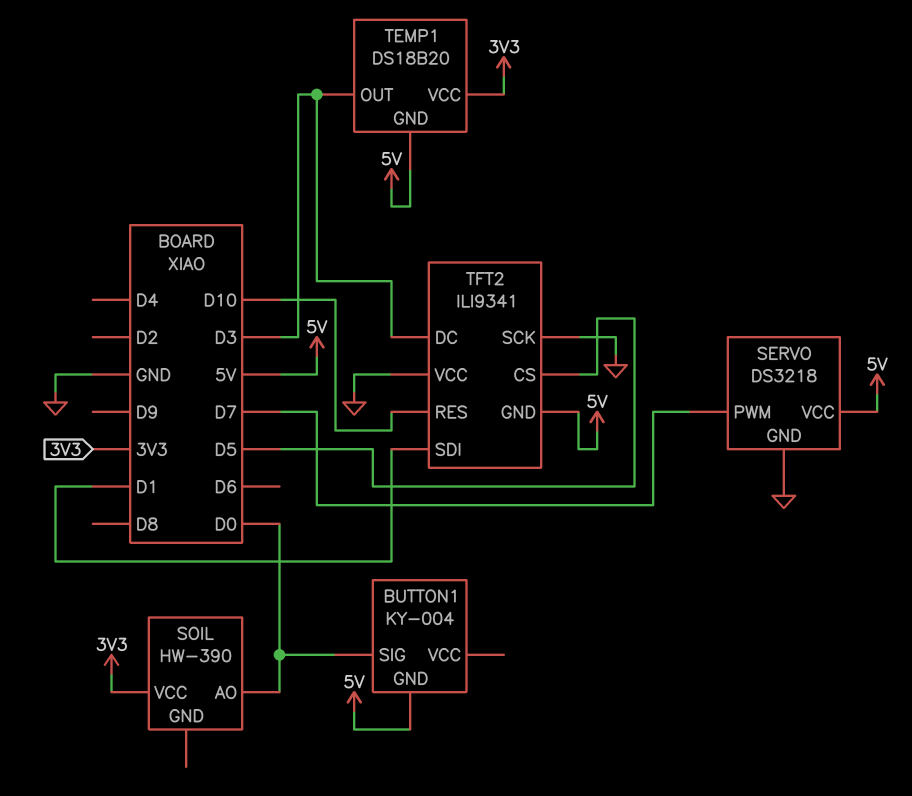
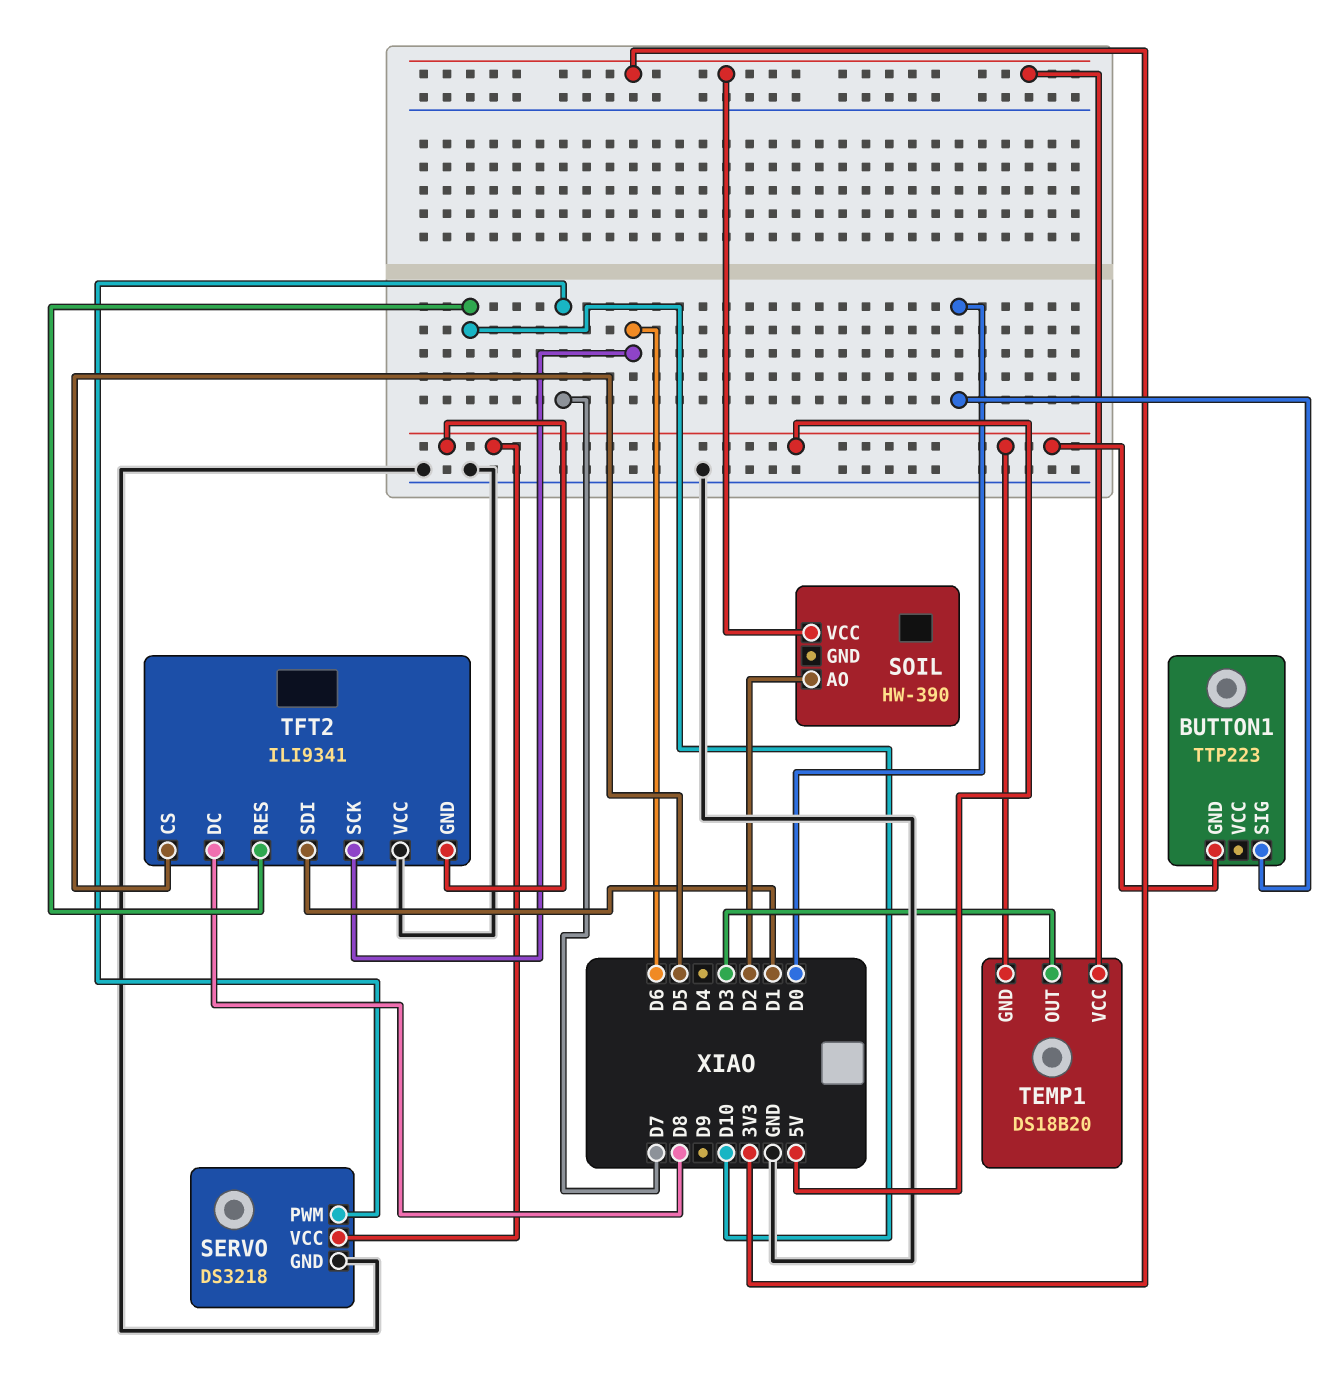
BUTTON1: KY-004 -> TTP223
SOIL pin AO: D0 -> D2
TFT2 pin DC: D3 -> D8
TFT2 pin SCK: GND -> D6

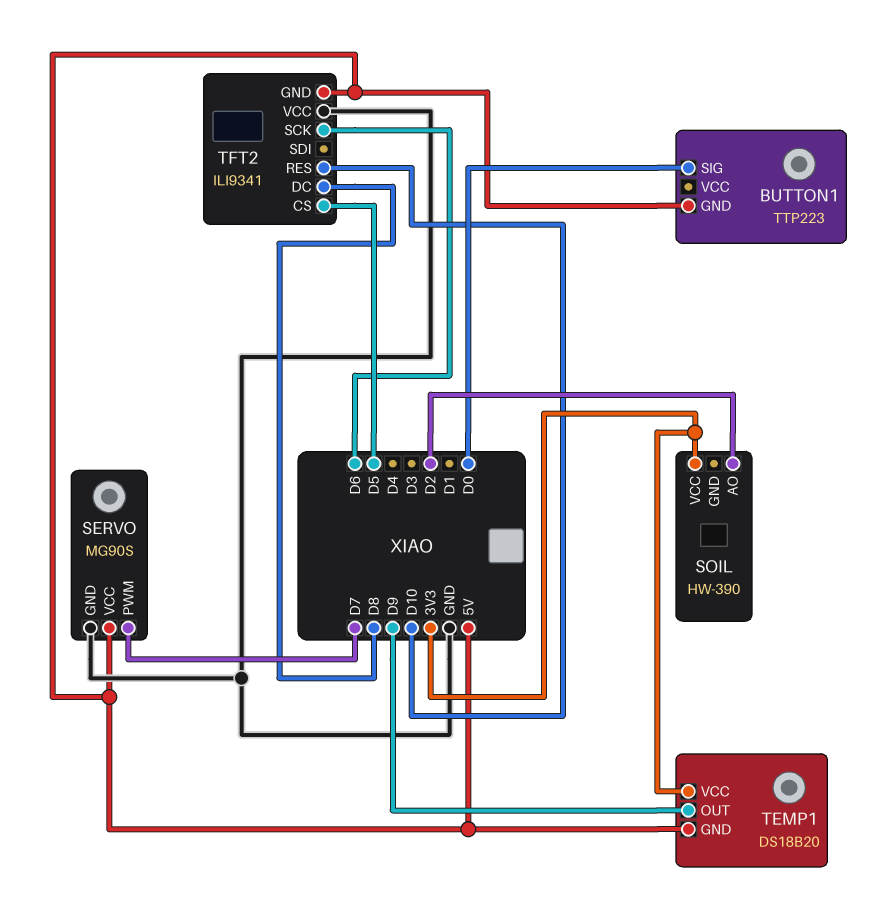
SERVO: DS3218 -> MG90S
TEMP1 pin OUT: D3 -> D9
TFT2 pin SDI: D1 -> none

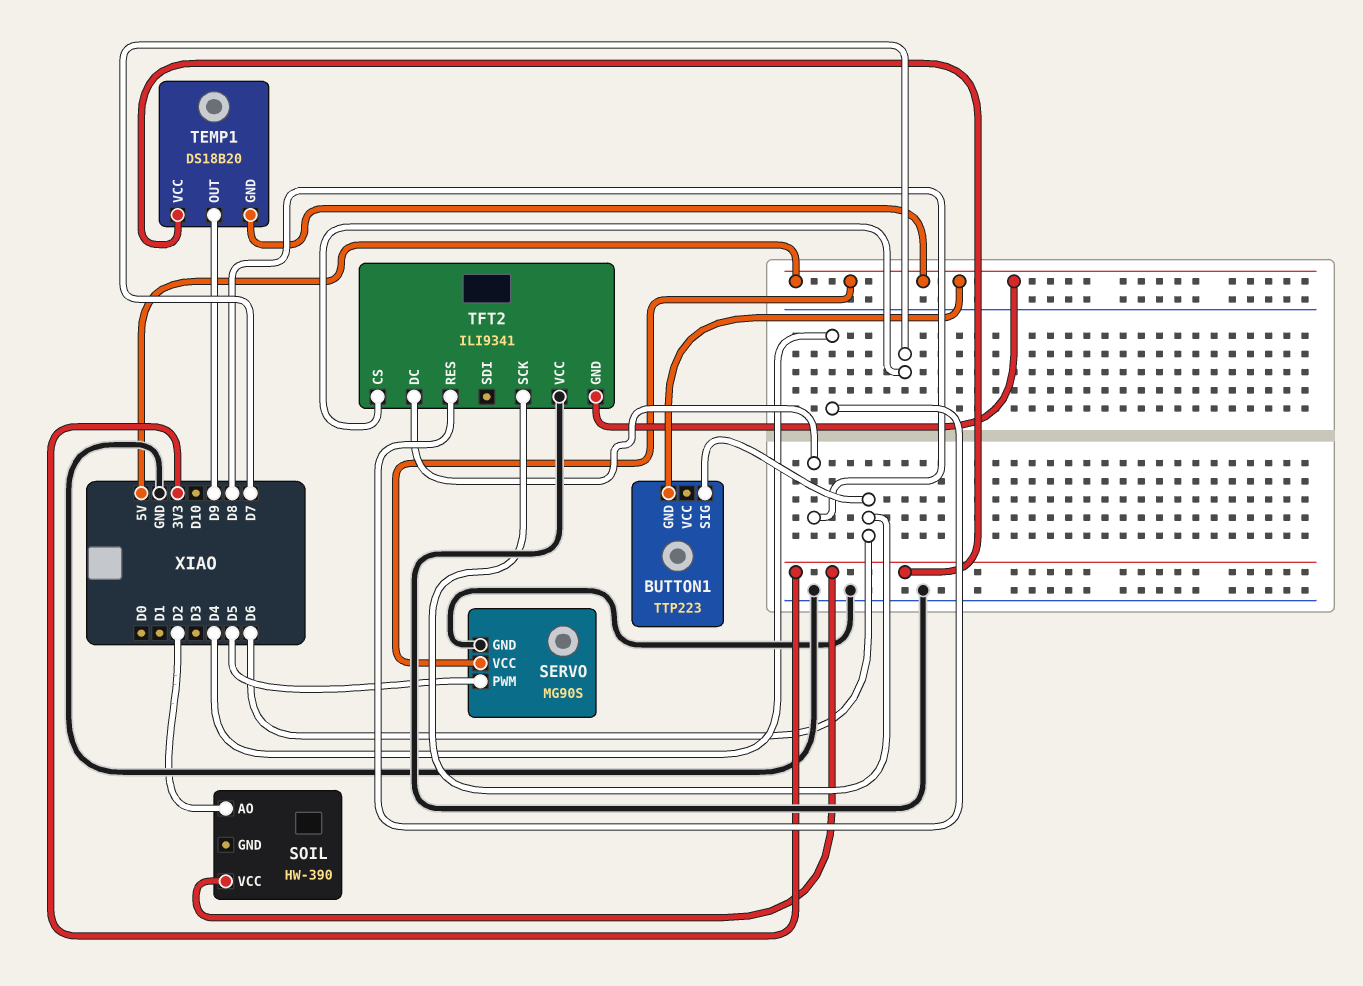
BUTTON1 pin SIG: D0 -> D6
SERVO pin PWM: D7 -> D5
TFT2 pin CS: D5 -> D7
TFT2 pin RES: D10 -> D4

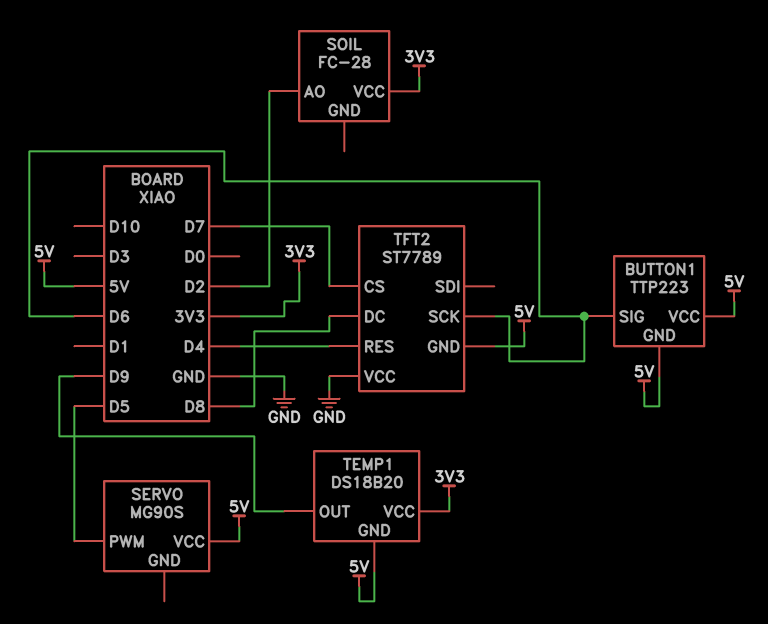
BUTTON1 pin VCC: none -> 5V
SERVO pin GND: GND -> none
SOIL: HW-390 -> FC-28
TFT2: ILI9341 -> ST7789

